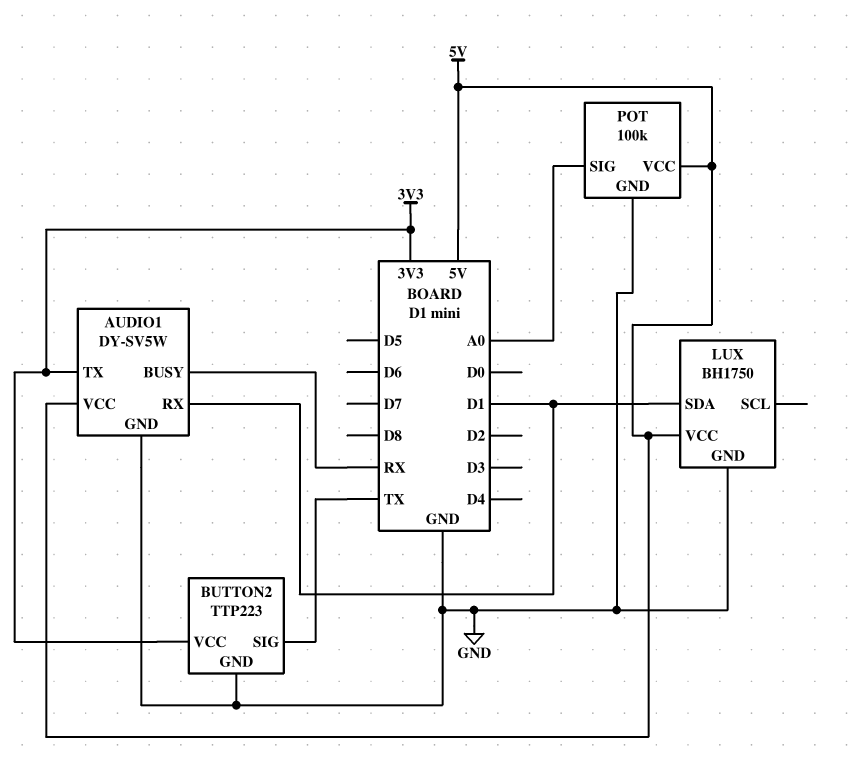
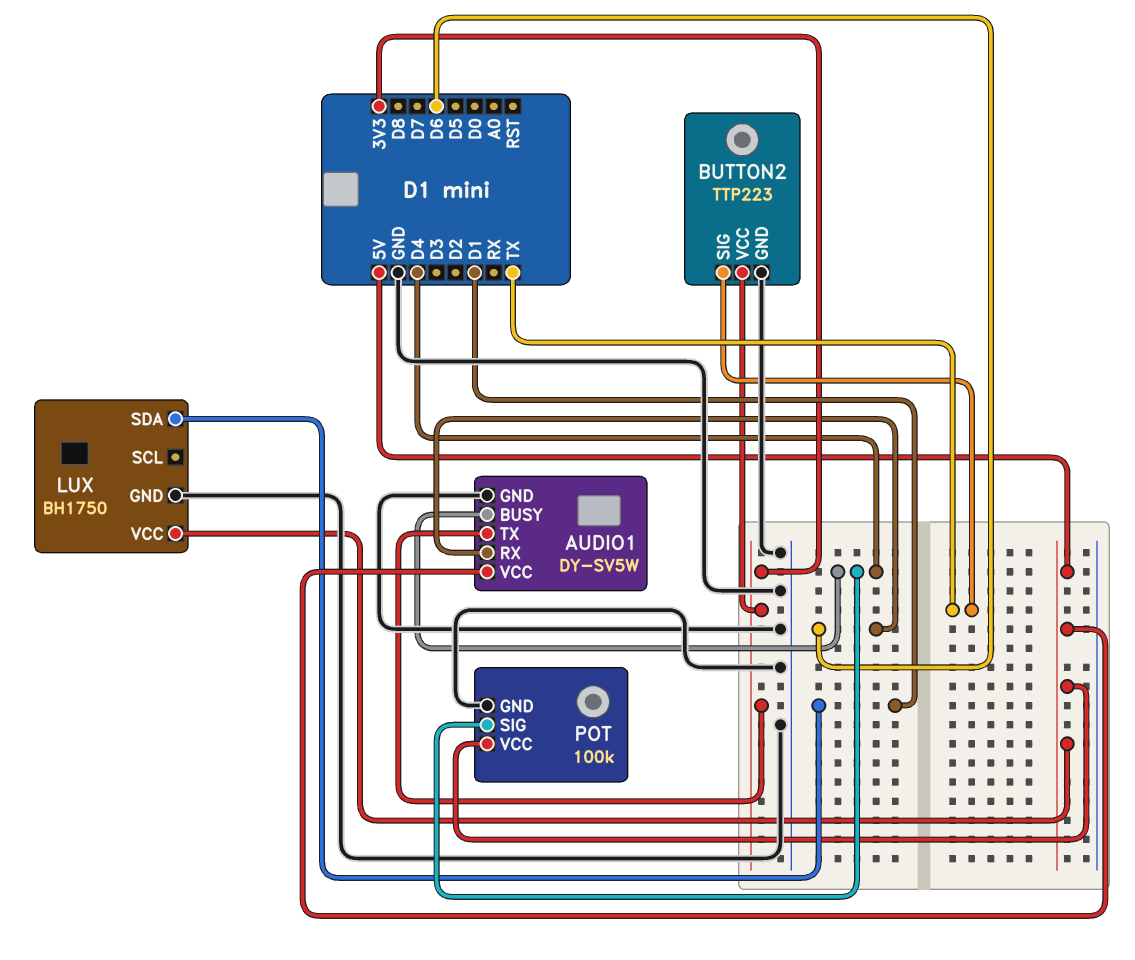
AUDIO1 pin BUSY: RX -> D4
AUDIO1 pin RX: D1 -> D6
POT pin SIG: A0 -> D4

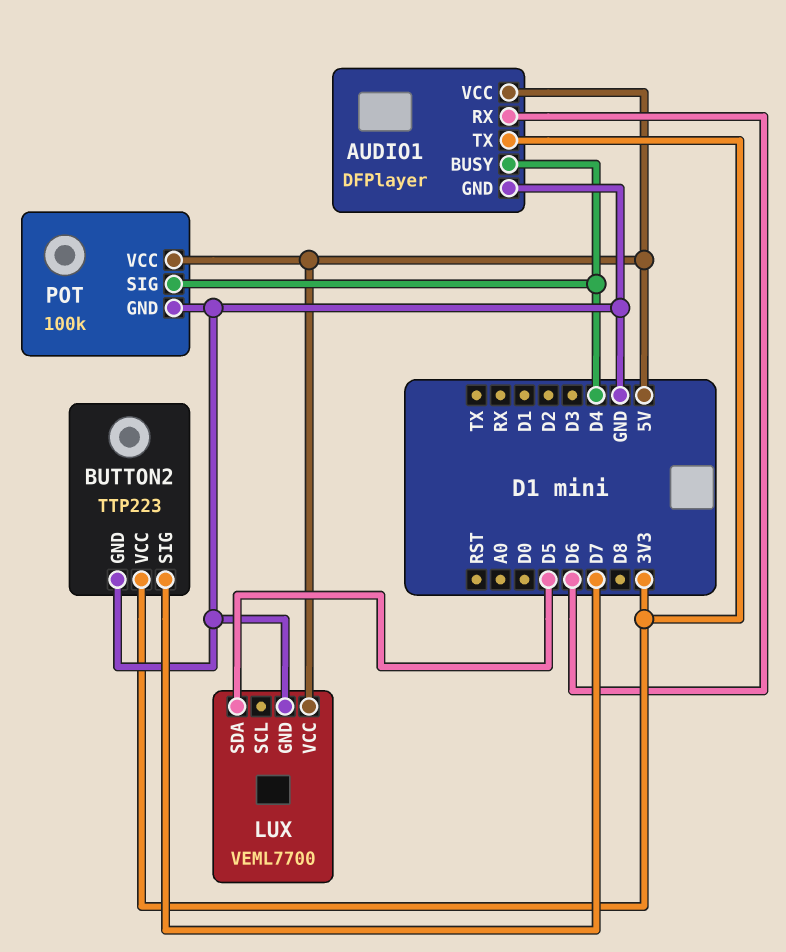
AUDIO1: DY-SV5W -> DFPlayer
BUTTON2 pin SIG: TX -> D7
LUX: BH1750 -> VEML7700
LUX pin SDA: D1 -> D5

